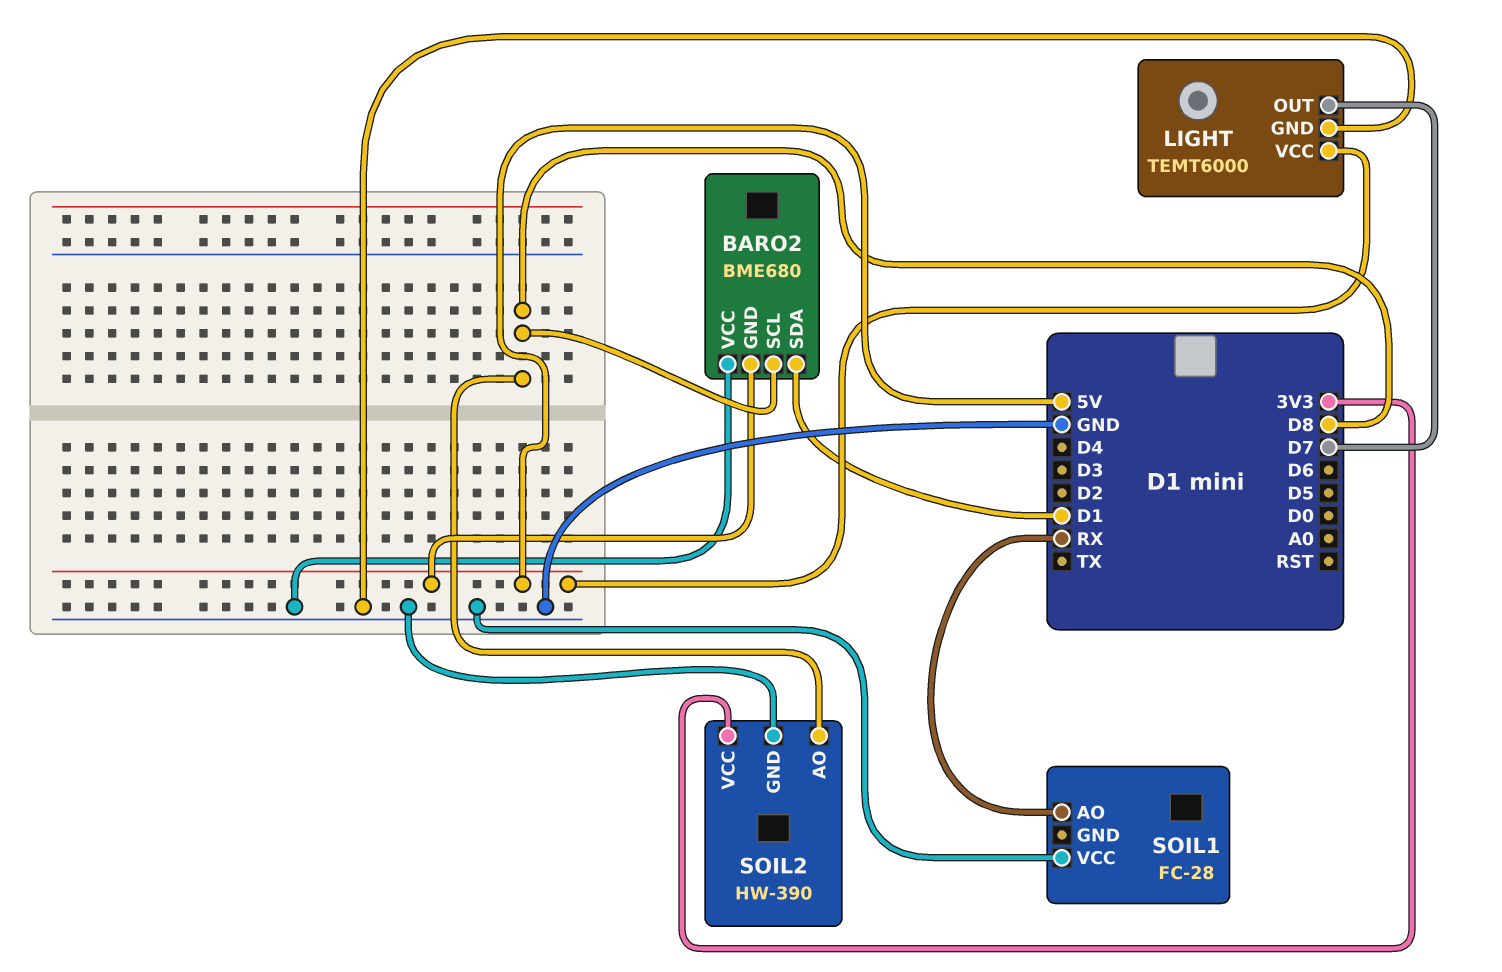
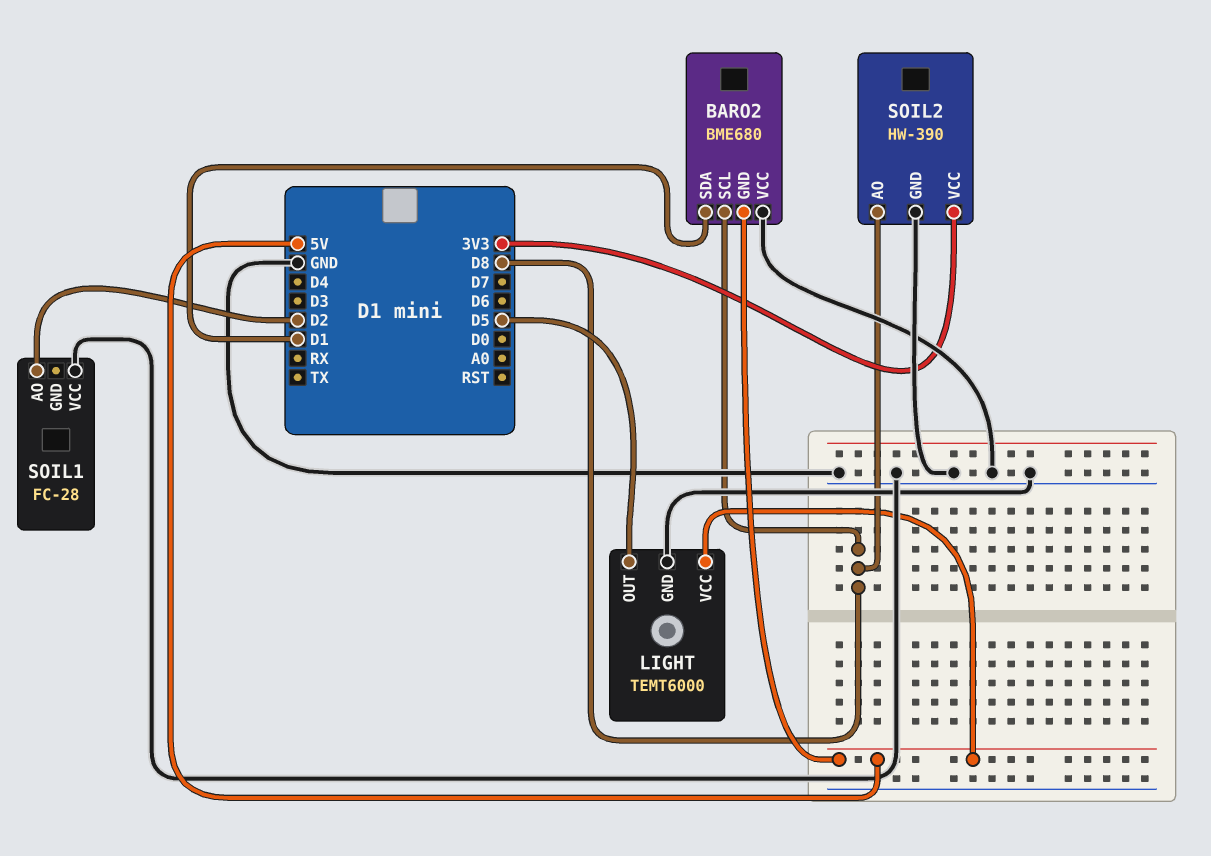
LIGHT pin OUT: D7 -> D5
SOIL1 pin AO: RX -> D2

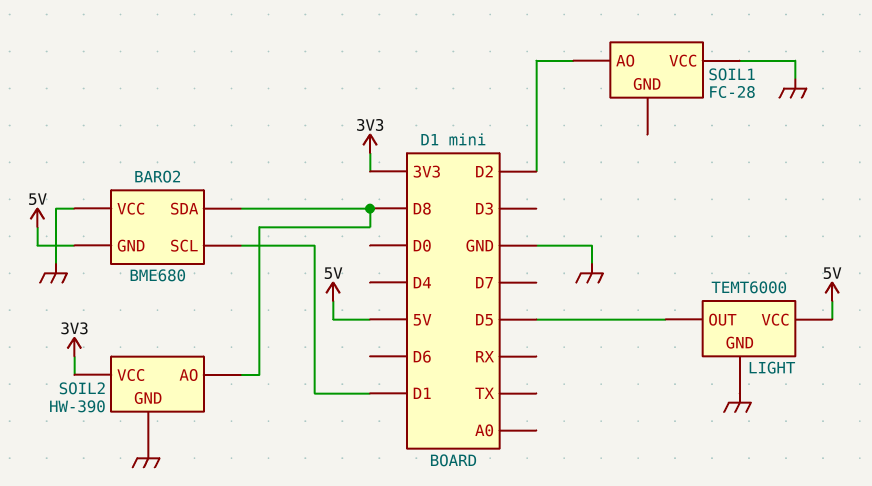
BARO2 pin SCL: D8 -> D1
BARO2 pin SDA: D1 -> D8

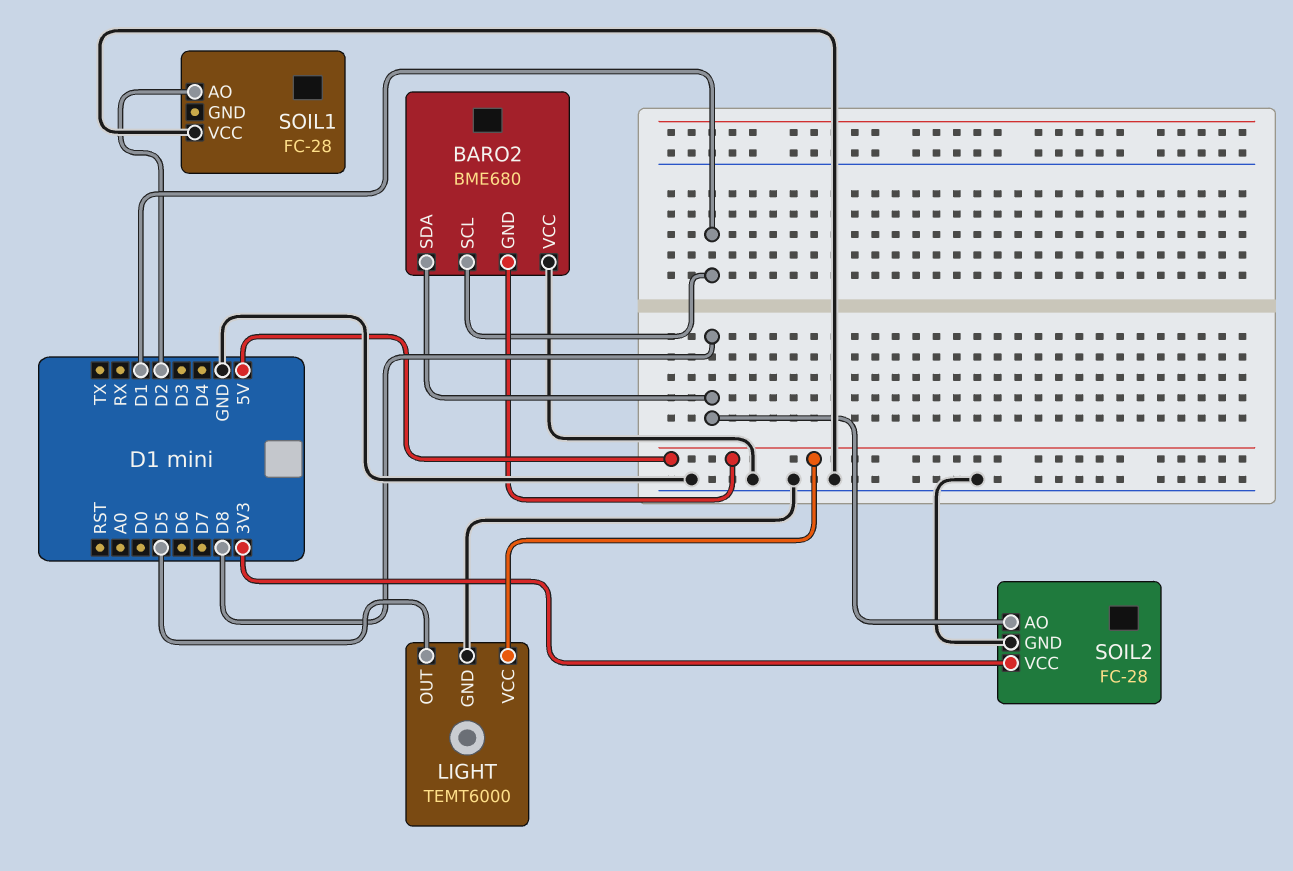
SOIL2: HW-390 -> FC-28

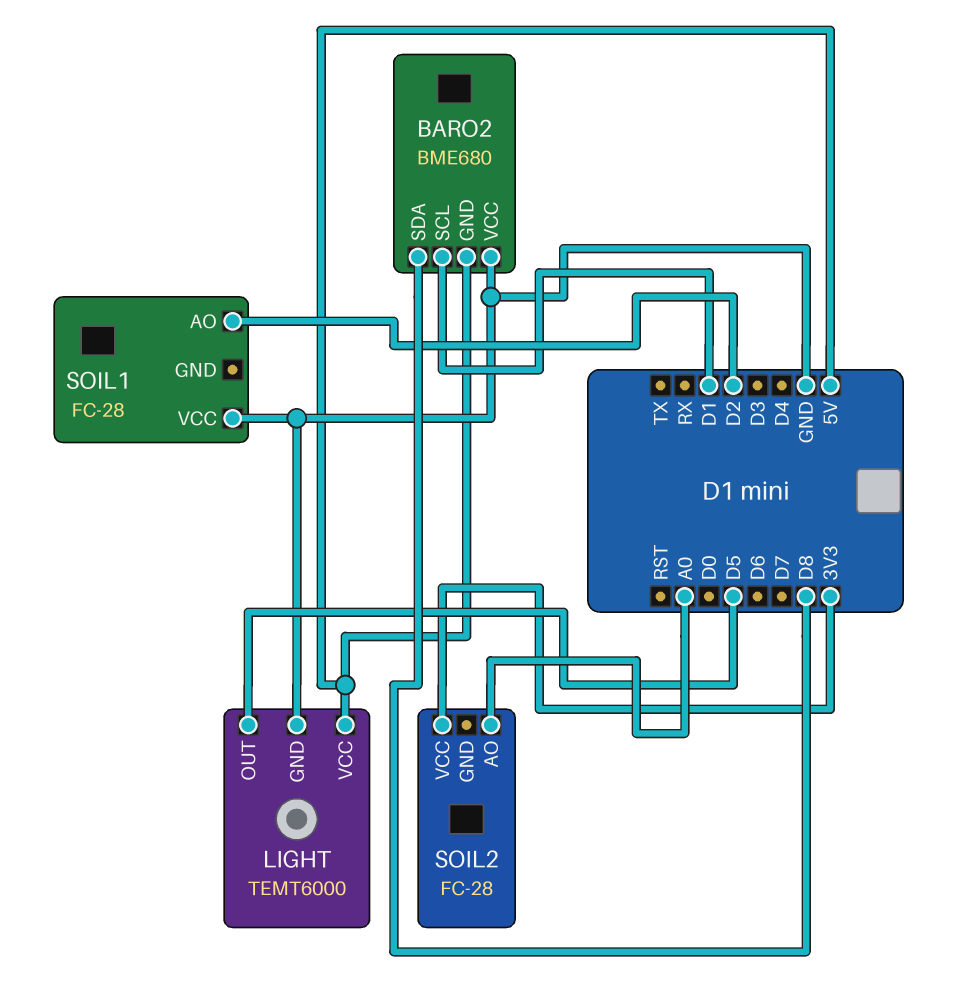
SOIL2 pin AO: D8 -> A0
SOIL2 pin GND: GND -> none

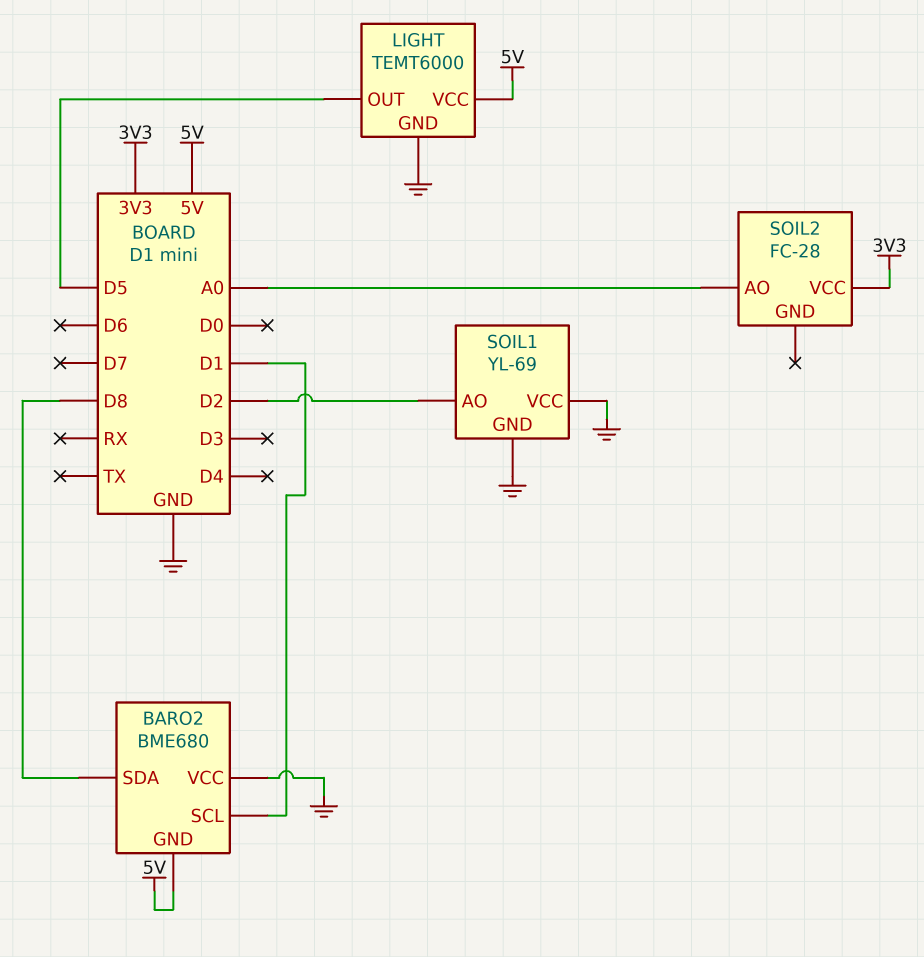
SOIL1: FC-28 -> YL-69
SOIL1 pin GND: none -> GND

